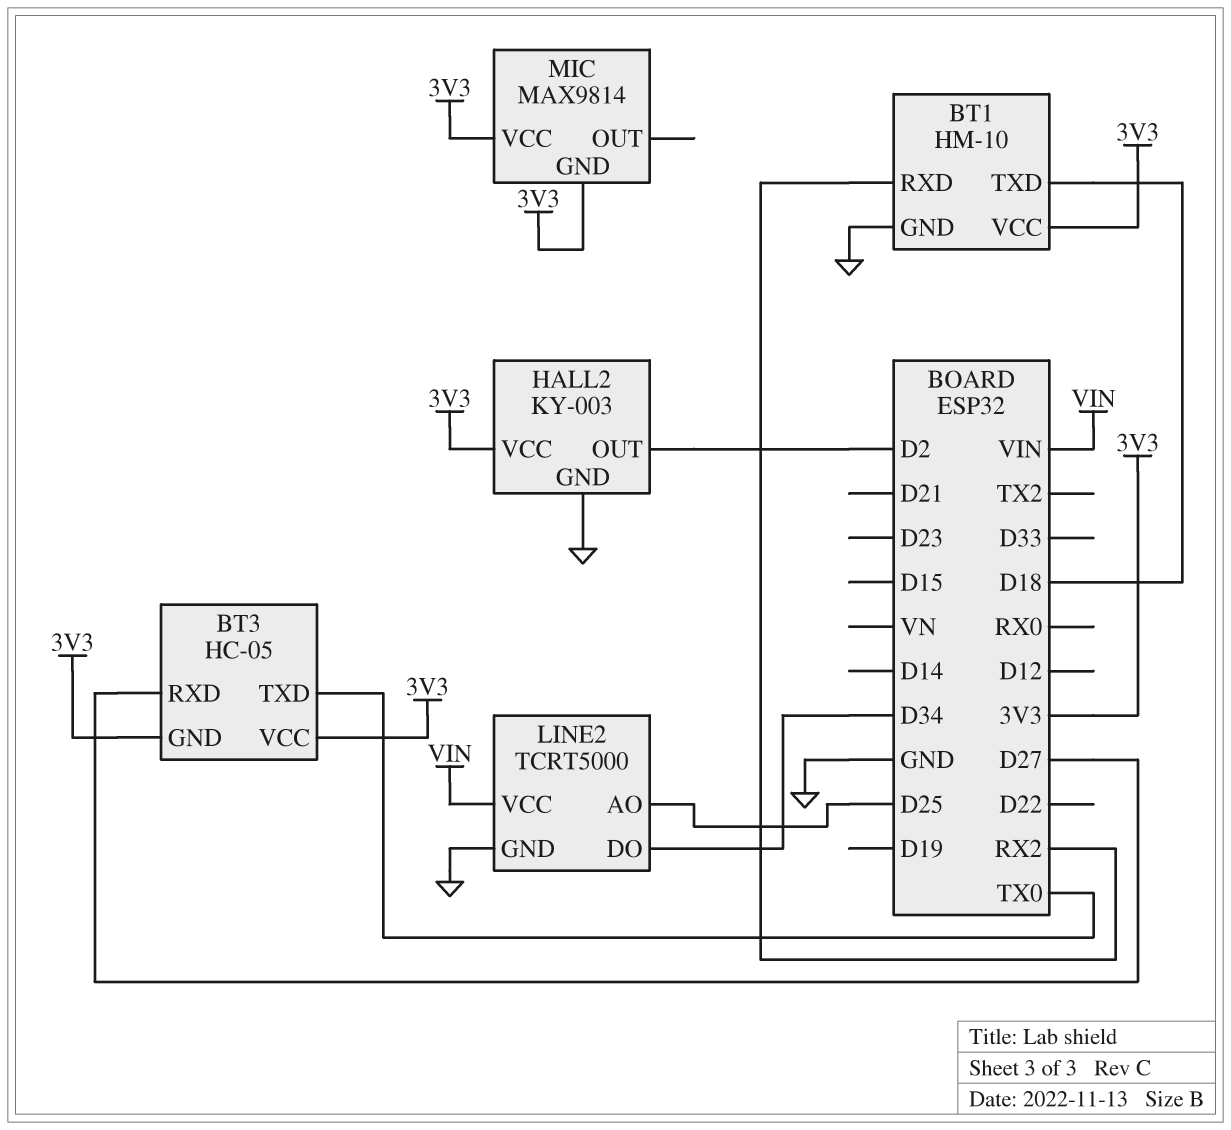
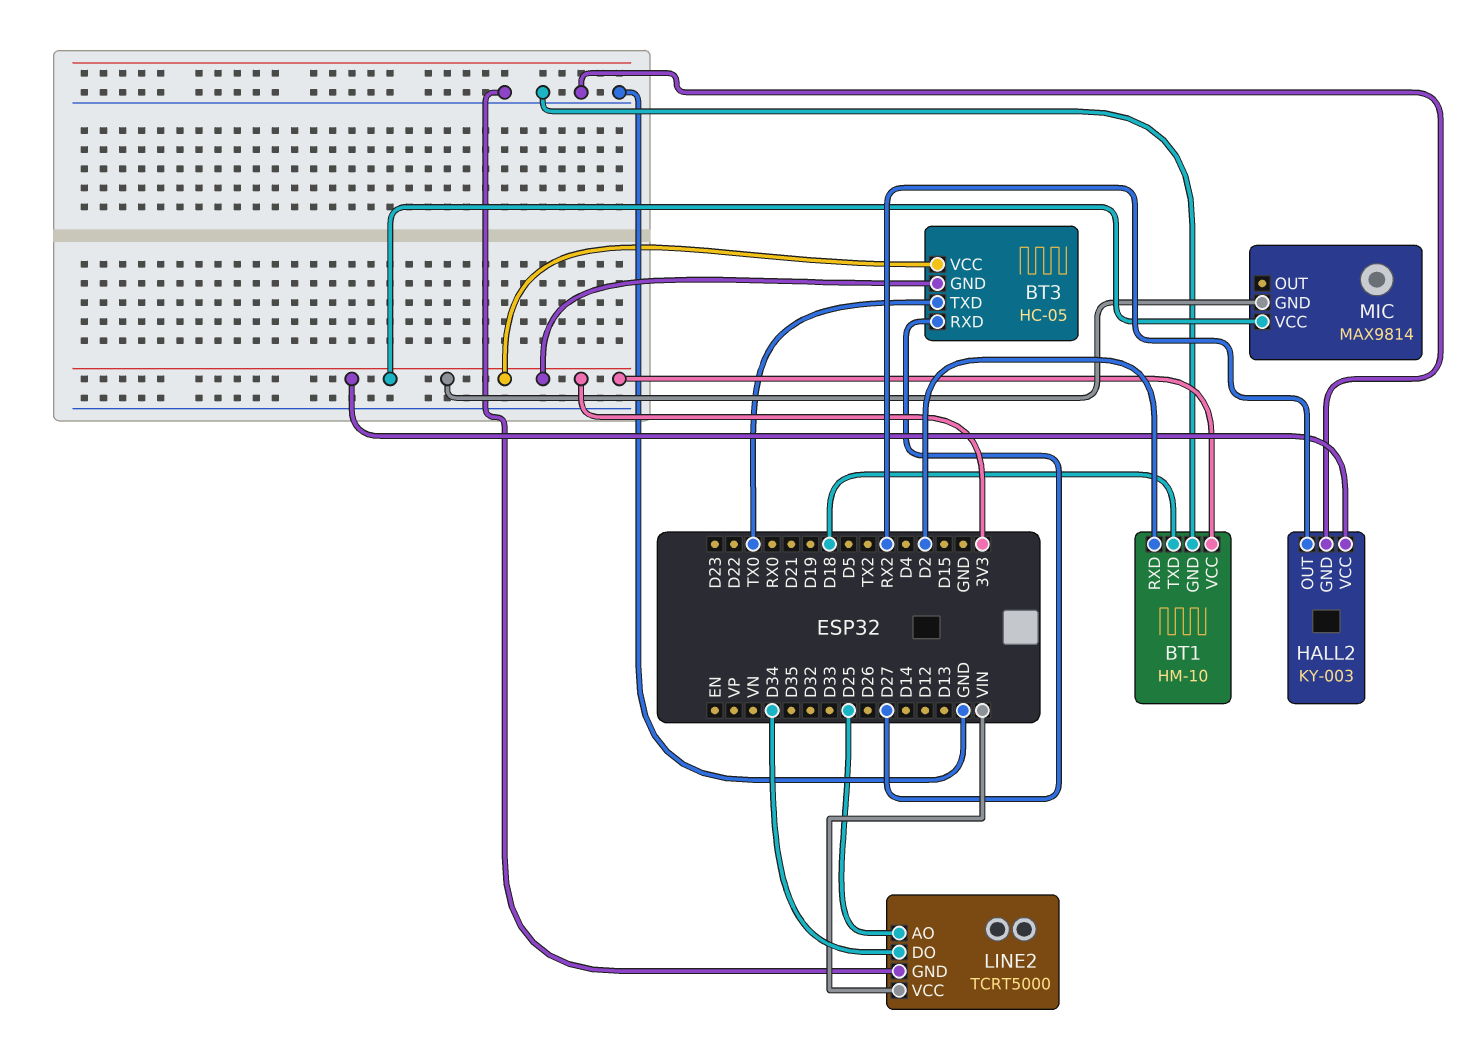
BT1 pin RXD: RX2 -> D2
HALL2 pin OUT: D2 -> RX2

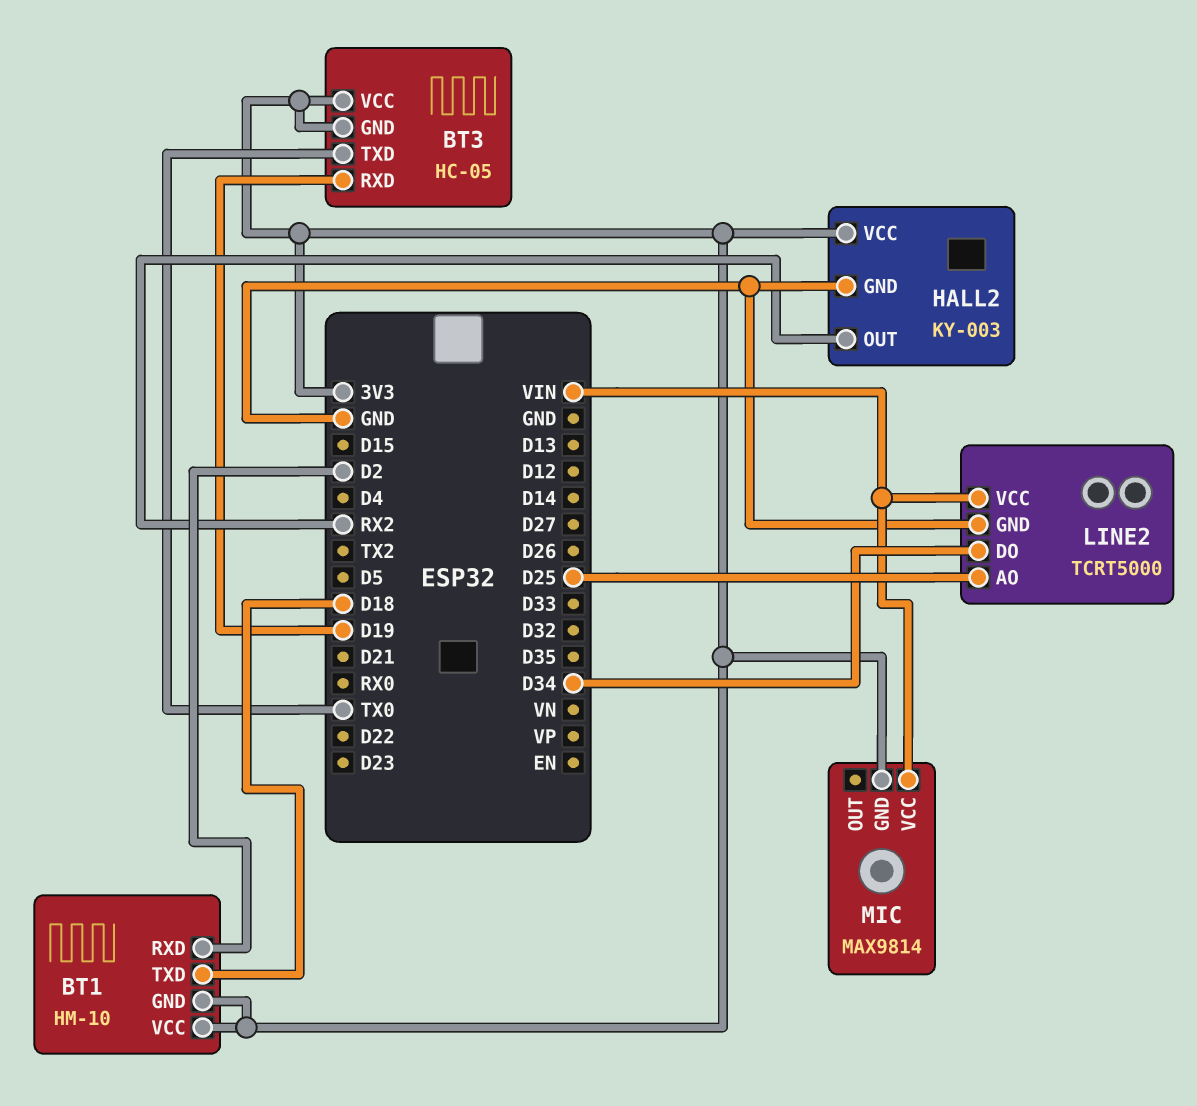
BT1 pin GND: GND -> 3V3
BT3 pin RXD: D27 -> D19
MIC pin VCC: 3V3 -> VIN

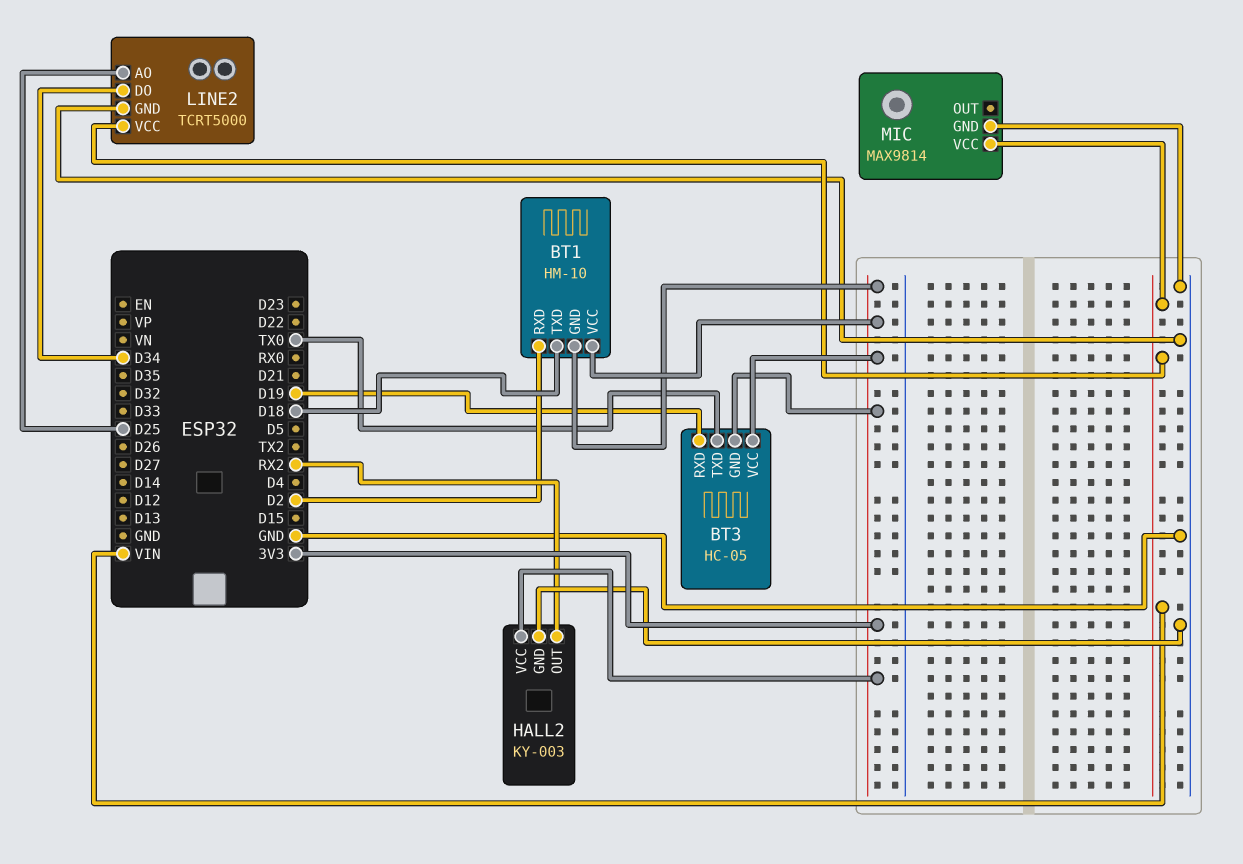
MIC pin GND: 3V3 -> GND

